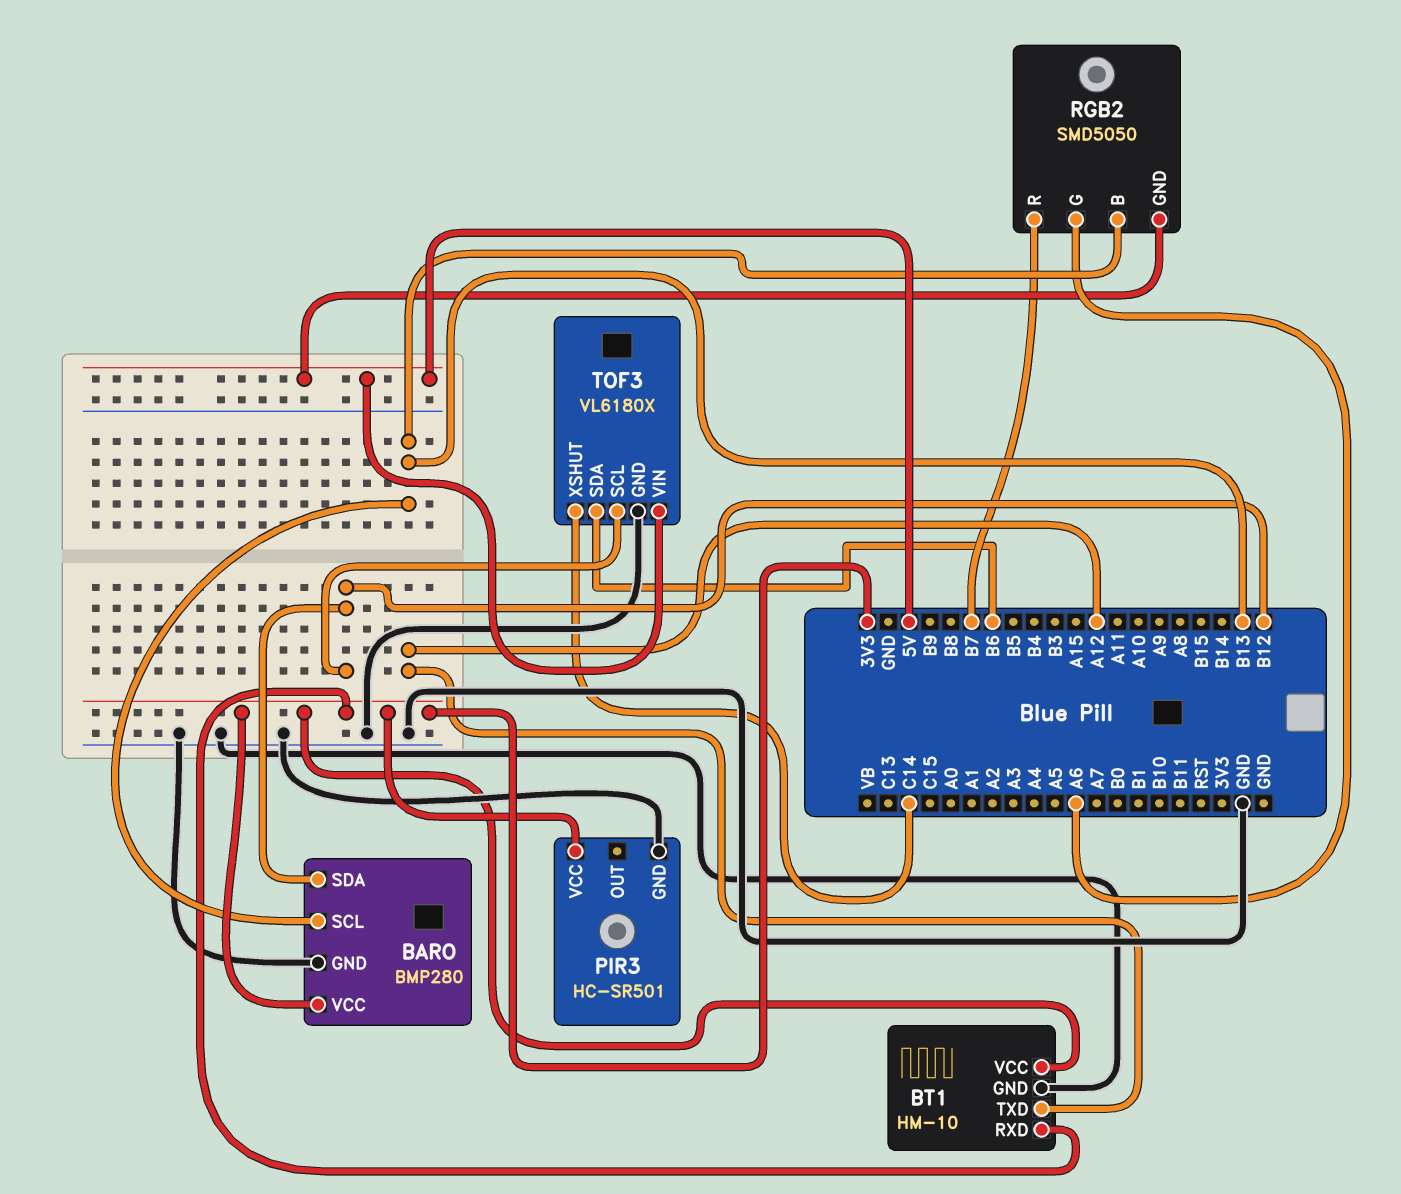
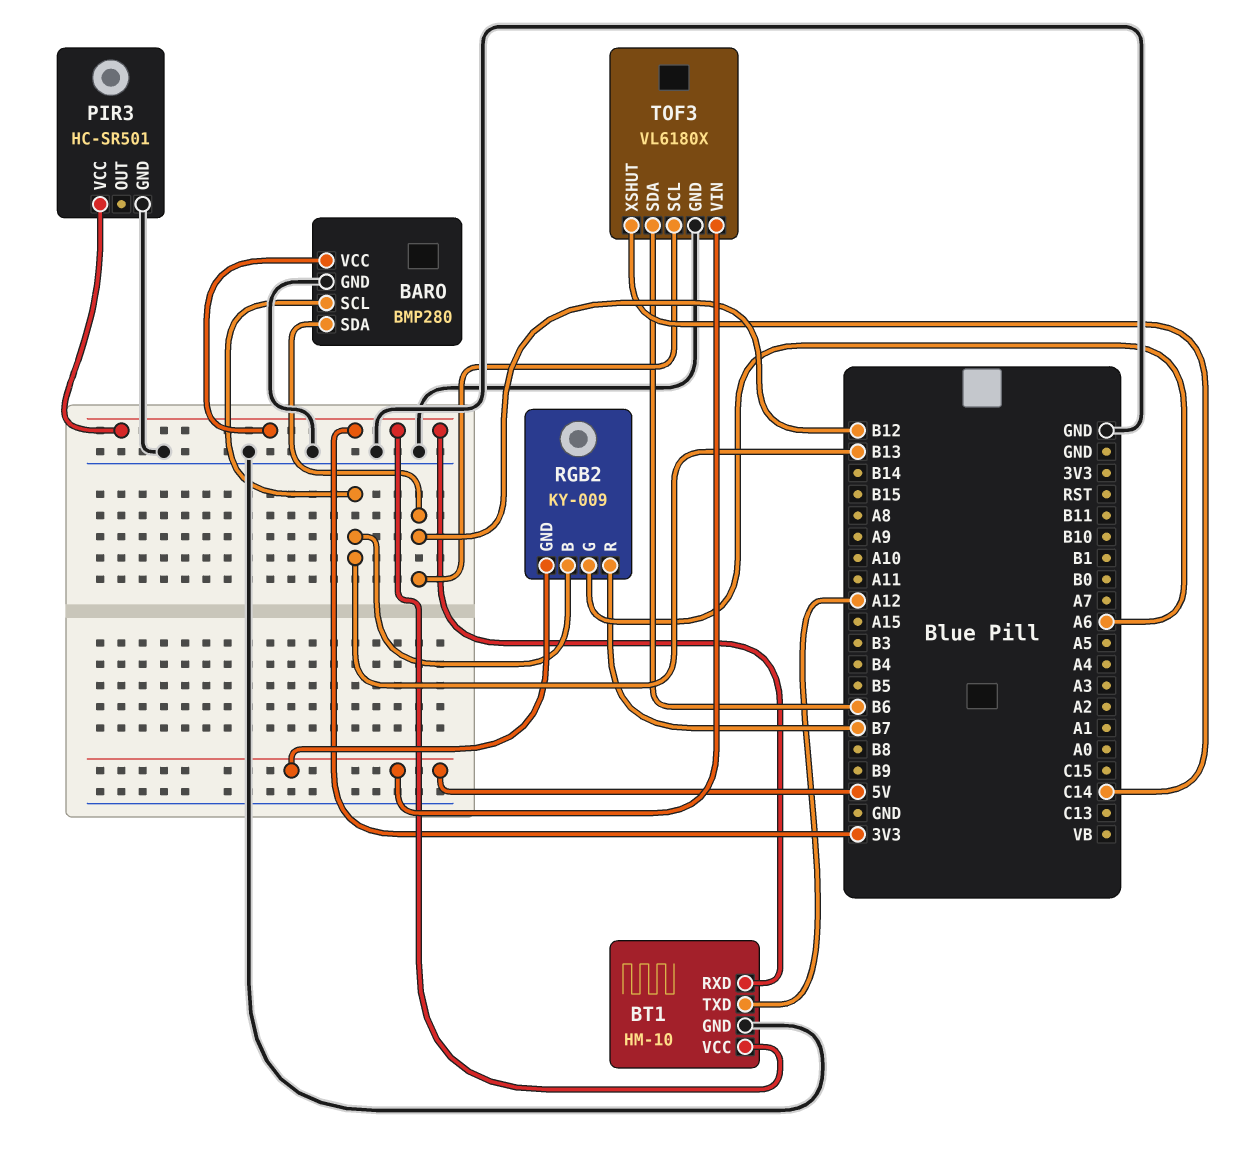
RGB2: SMD5050 -> KY-009

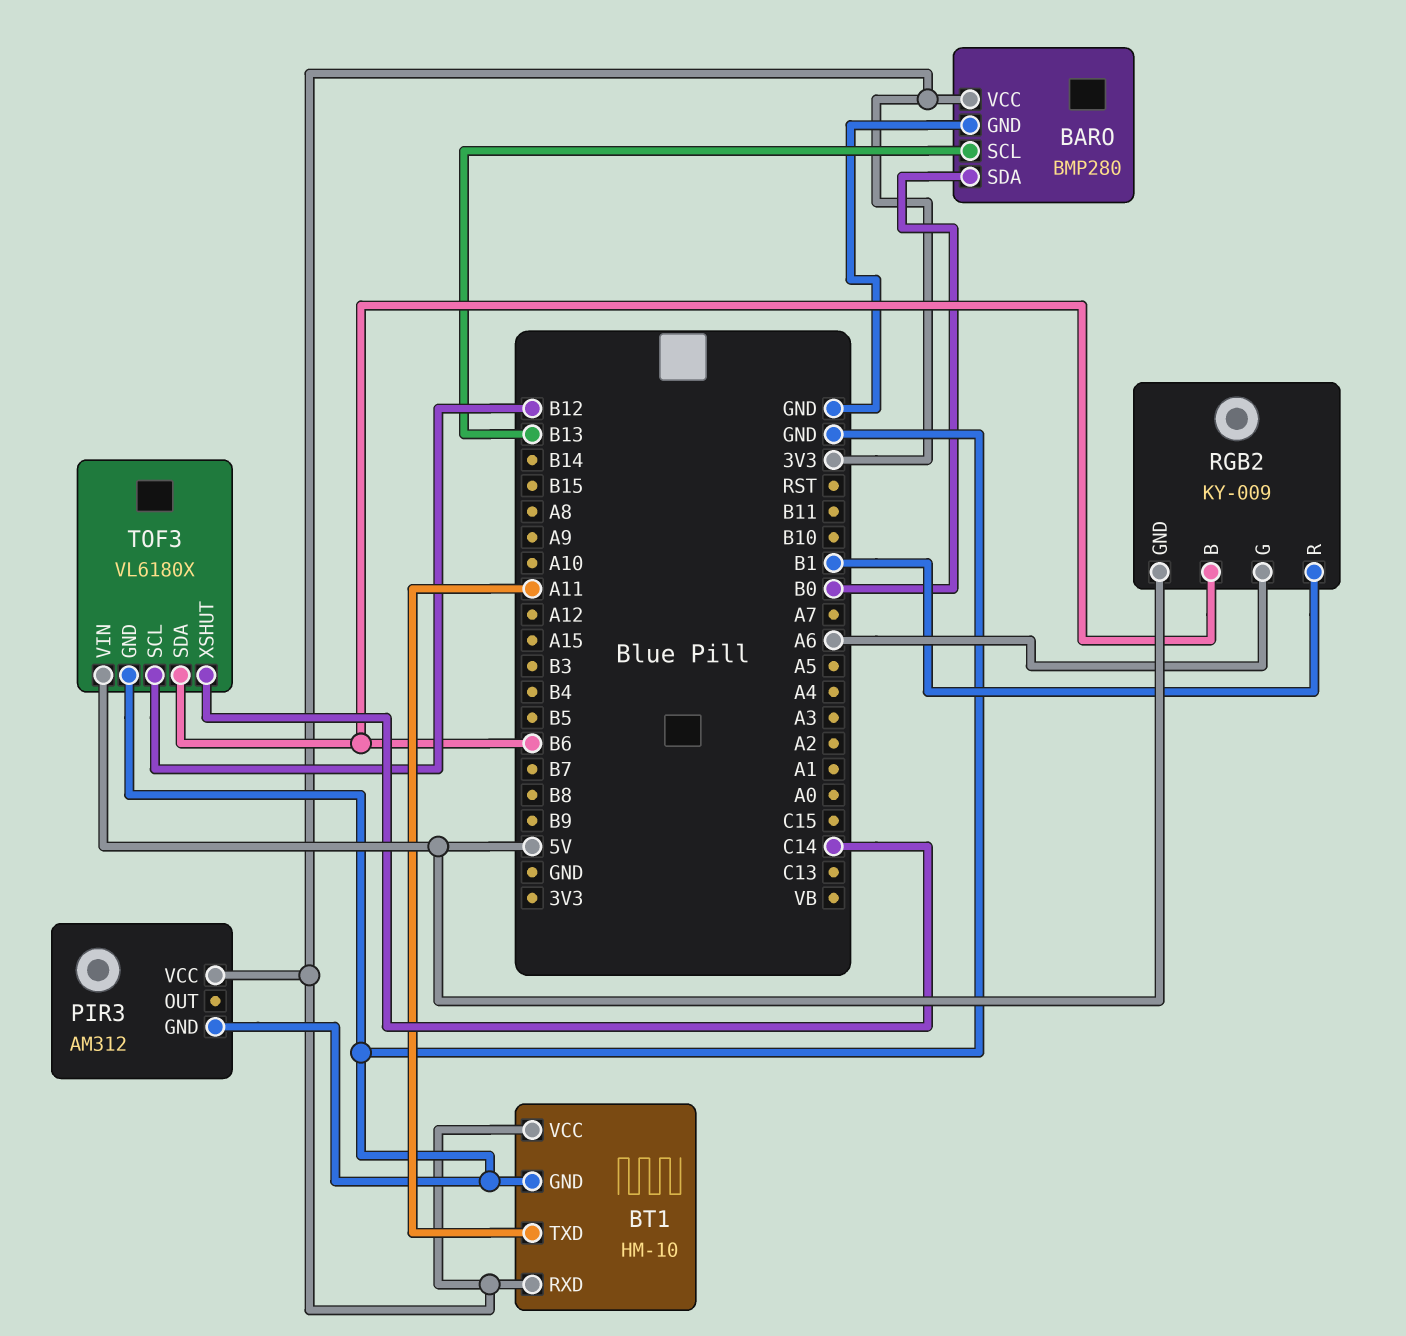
BARO pin SDA: B12 -> B0
BT1 pin TXD: A12 -> A11
PIR3: HC-SR501 -> AM312
RGB2 pin B: B13 -> B6
RGB2 pin R: B7 -> B1

